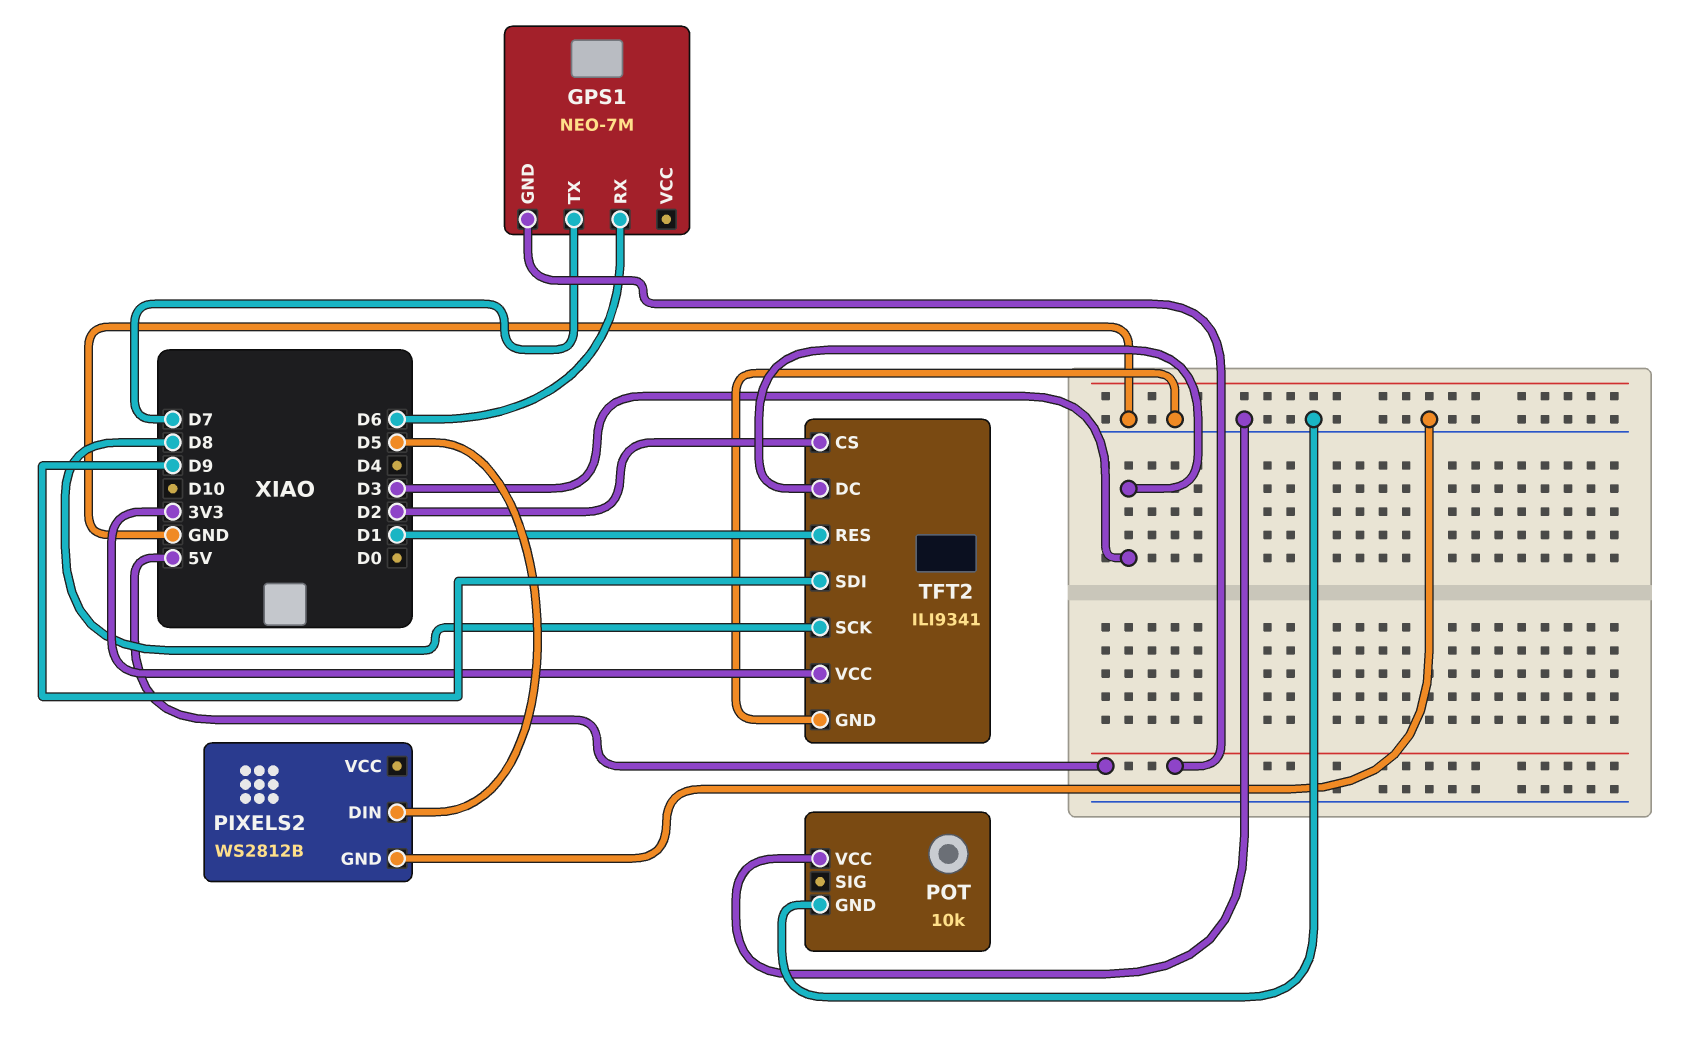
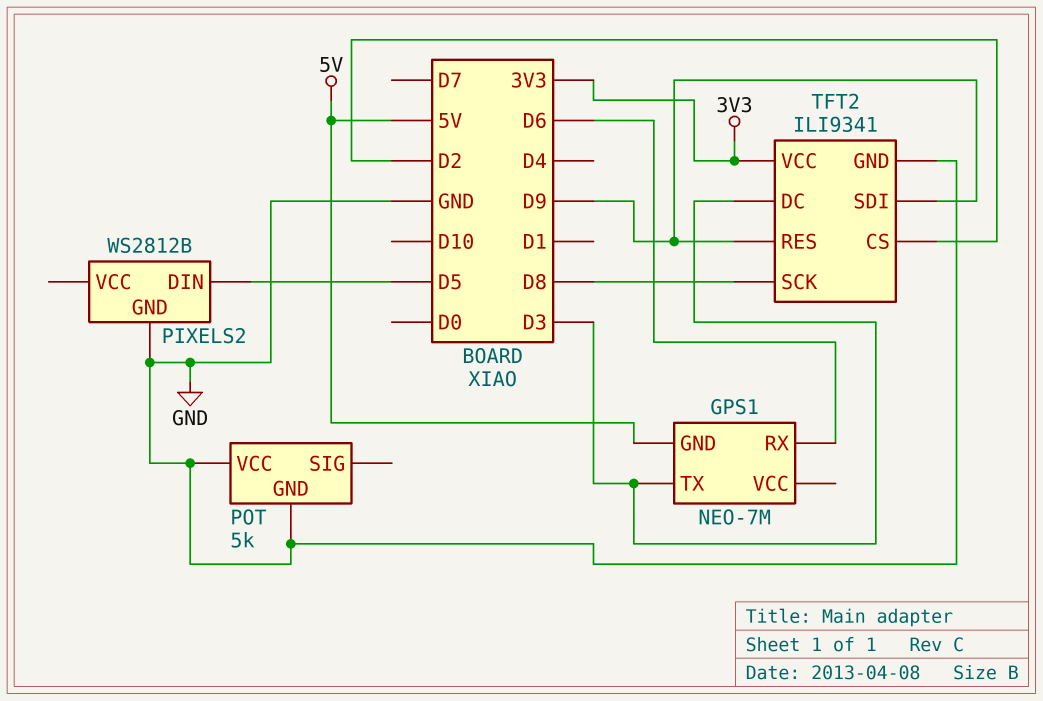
GPS1 pin TX: D7 -> D3
POT: 10k -> 5k
TFT2 pin RES: D1 -> D9

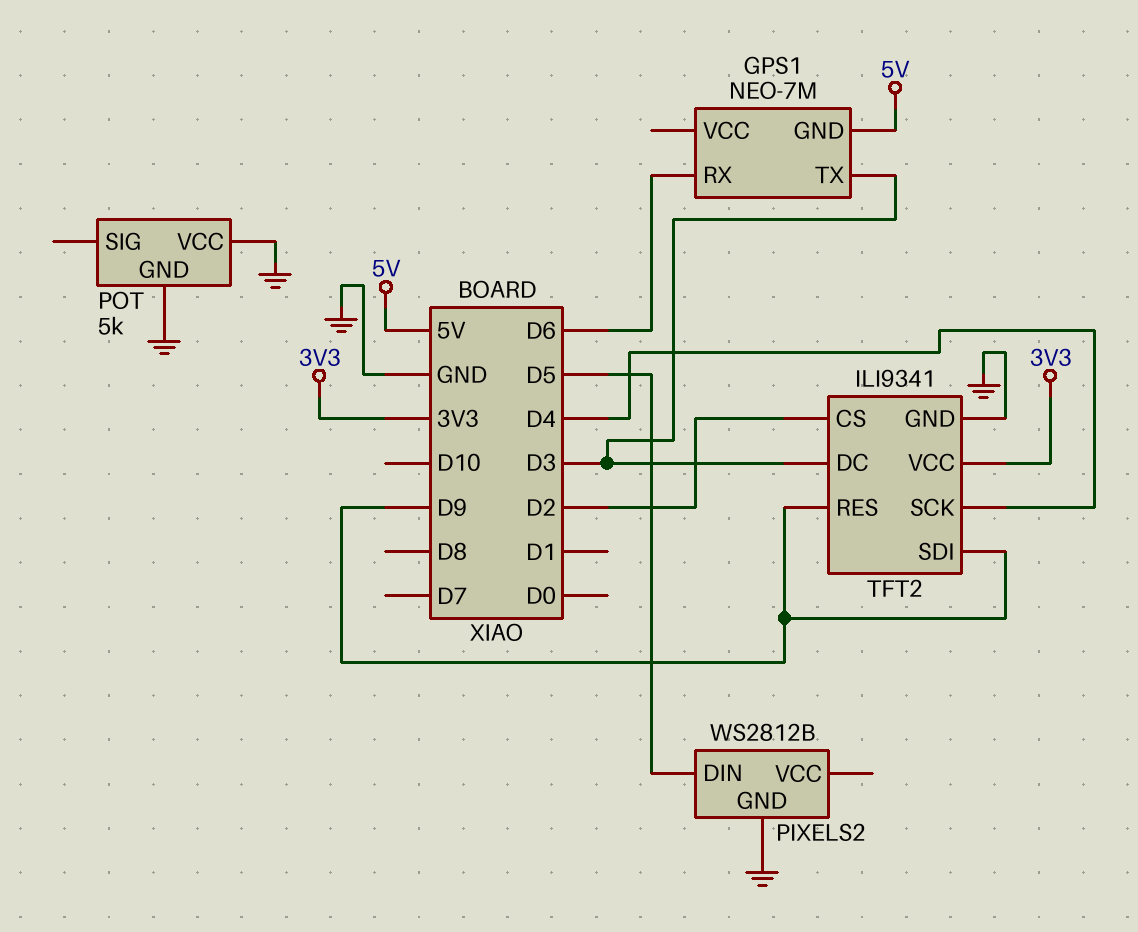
TFT2 pin SCK: D8 -> D4

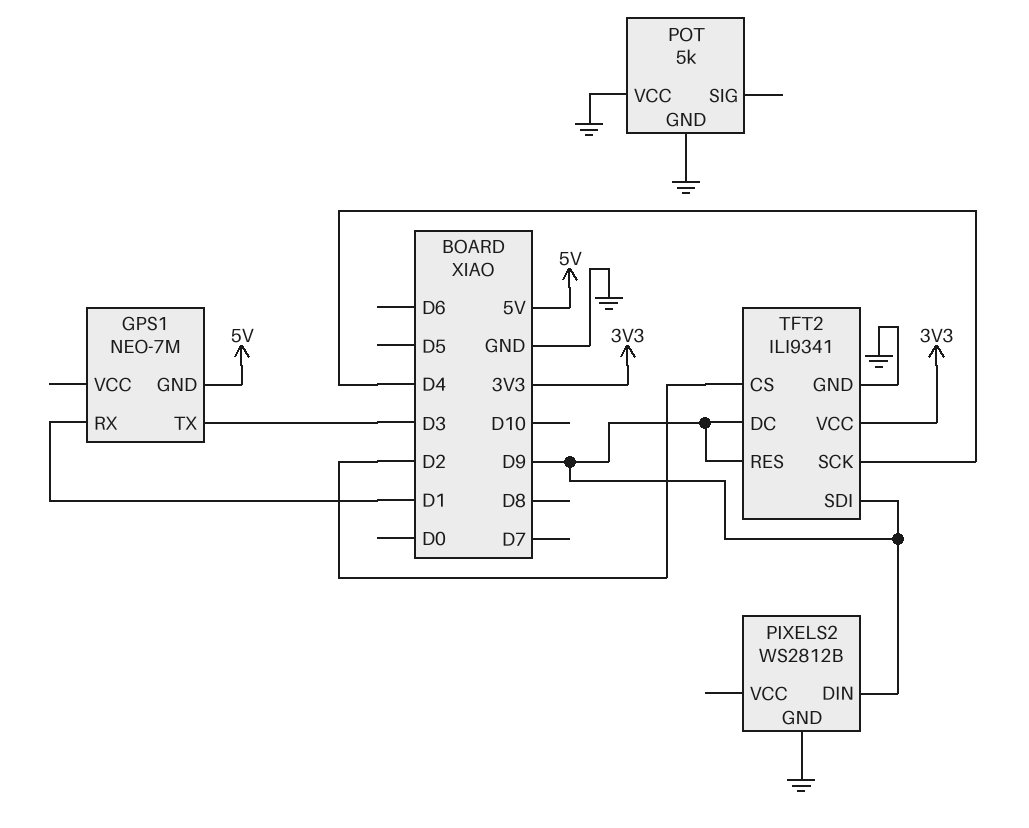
GPS1 pin RX: D6 -> D1
PIXELS2 pin DIN: D5 -> D9
TFT2 pin DC: D3 -> D9

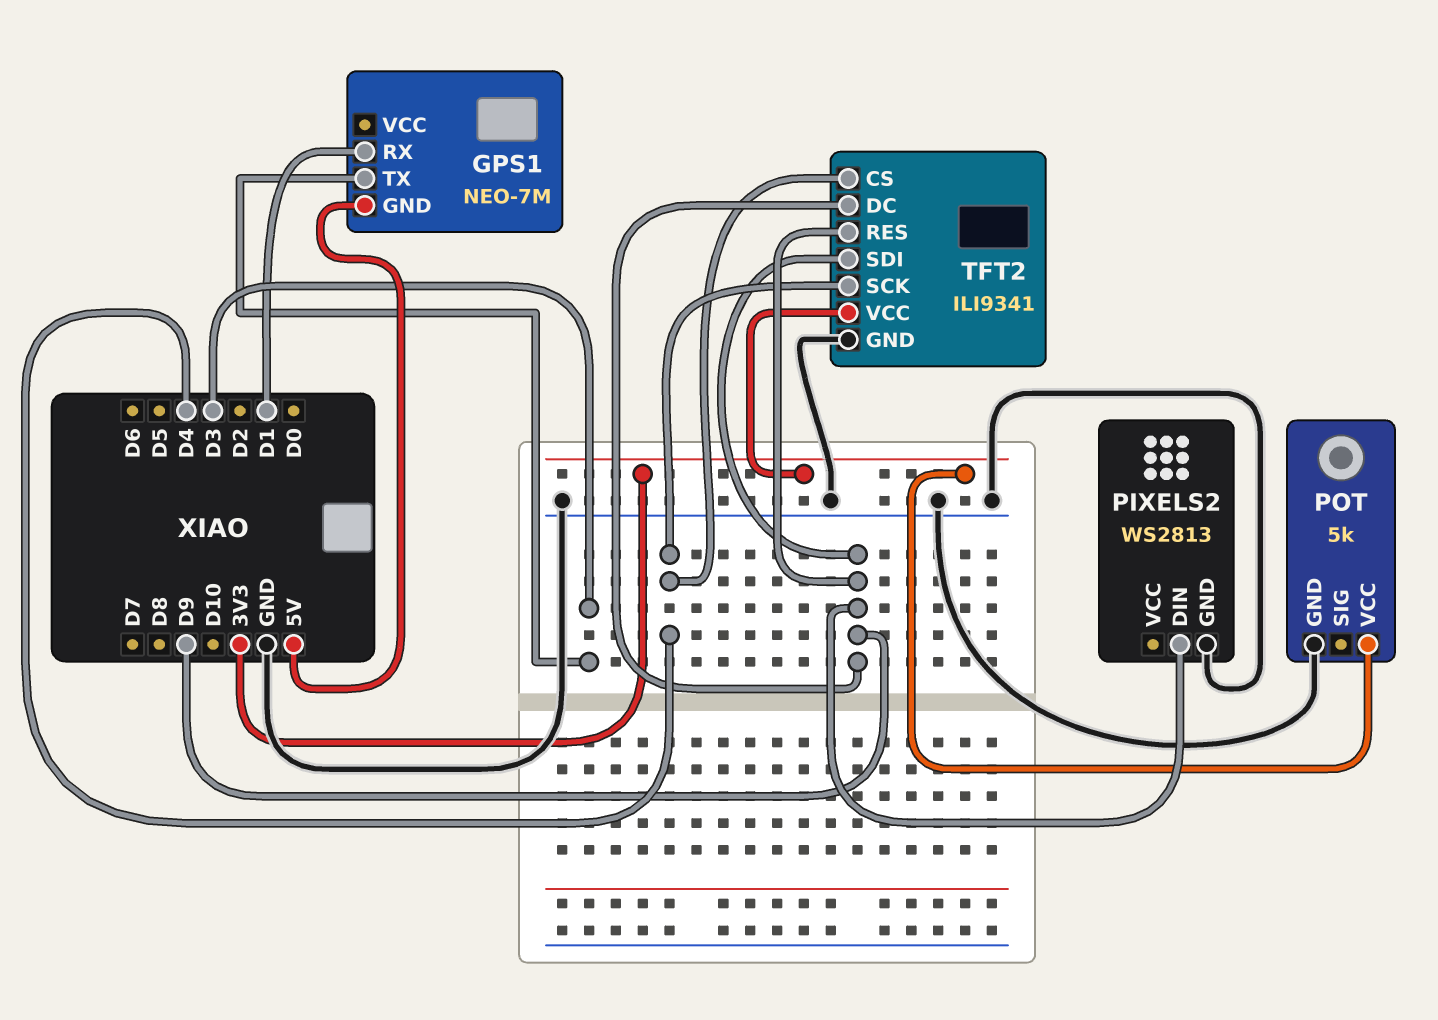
PIXELS2: WS2812B -> WS2813
POT pin VCC: GND -> 3V3
TFT2 pin CS: D2 -> D4

